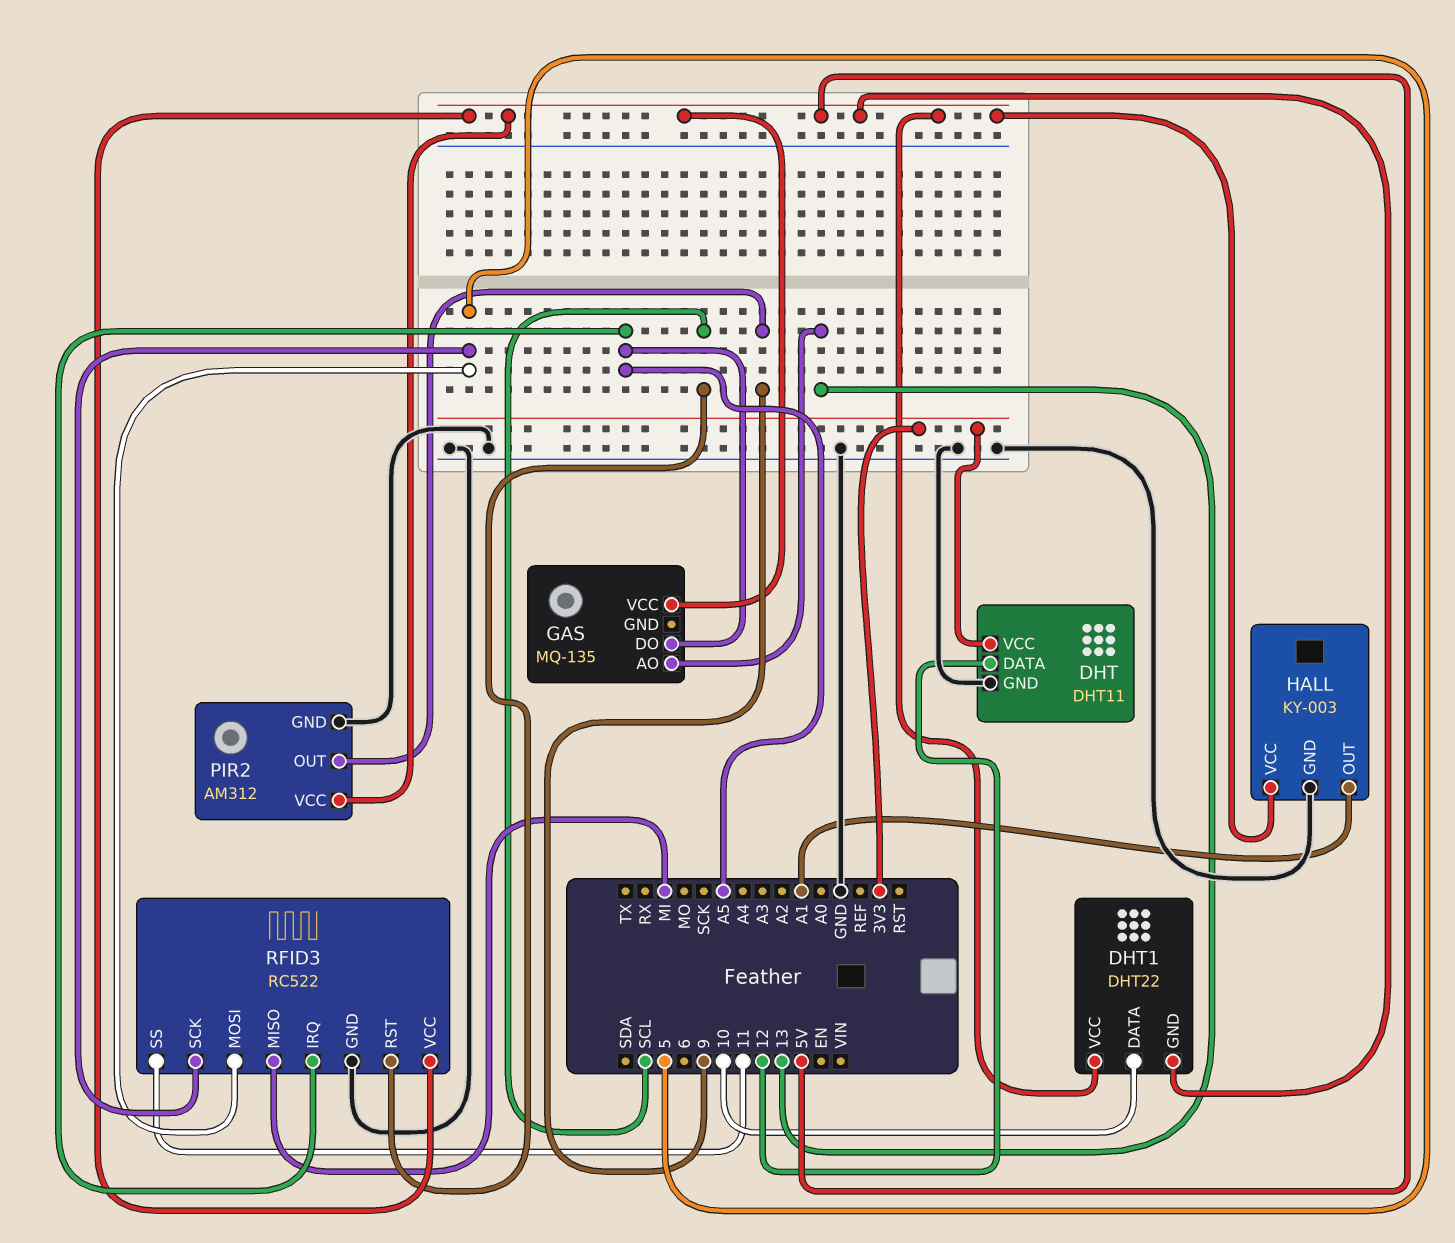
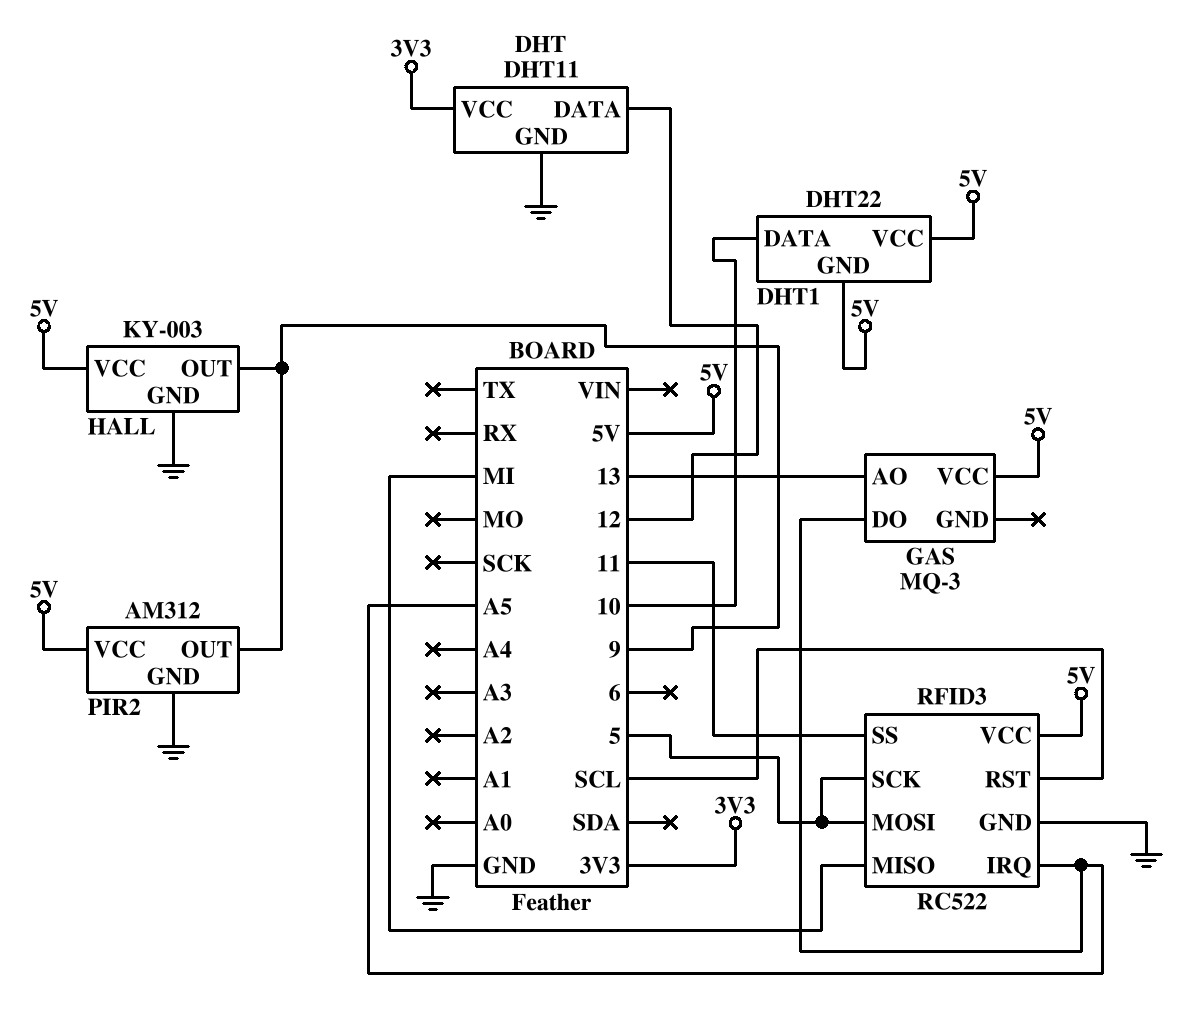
GAS: MQ-135 -> MQ-3
HALL pin OUT: A1 -> 9

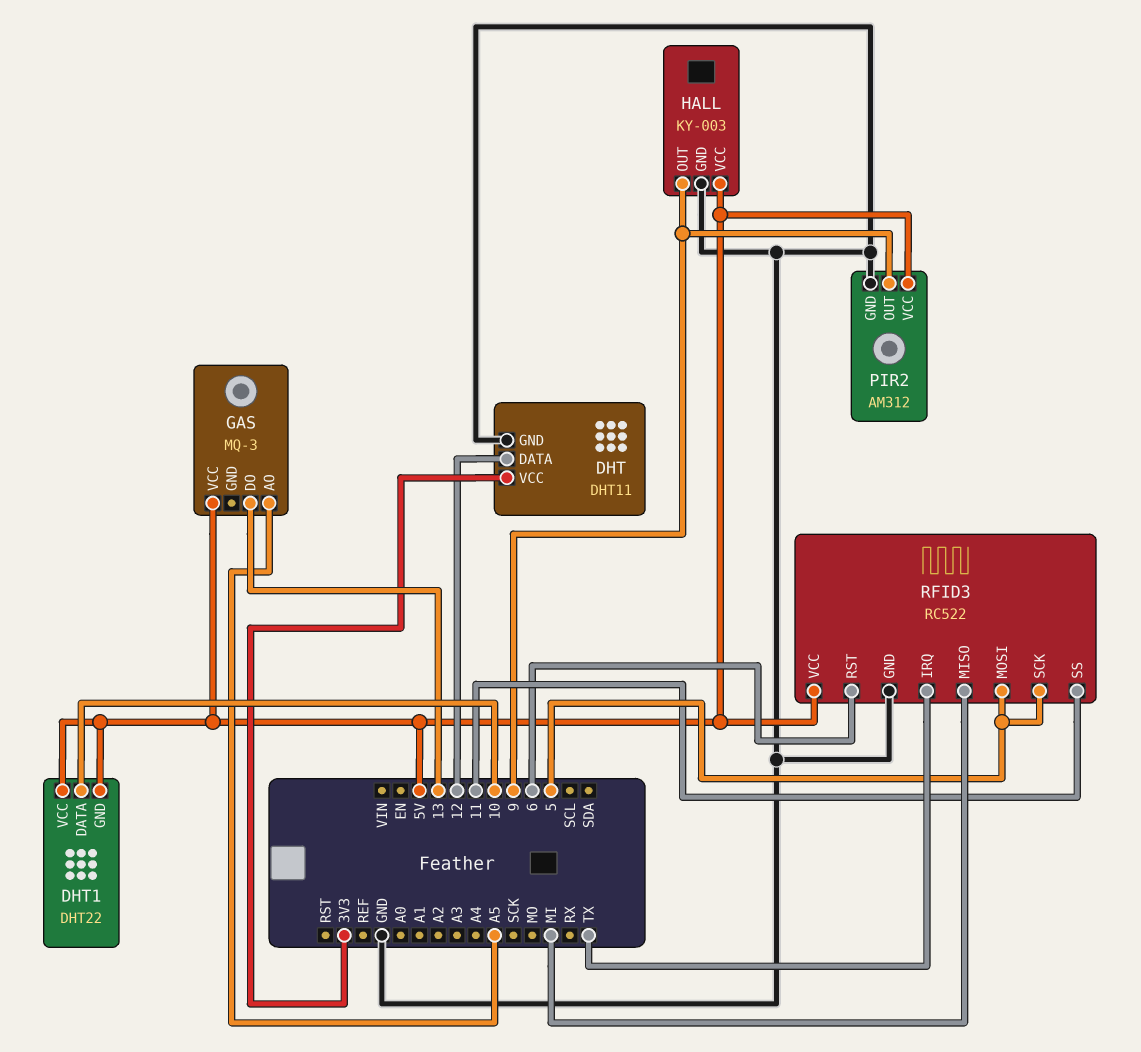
GAS pin AO: 13 -> A5
GAS pin DO: A5 -> 13
RFID3 pin IRQ: A5 -> TX
RFID3 pin RST: SCL -> 6

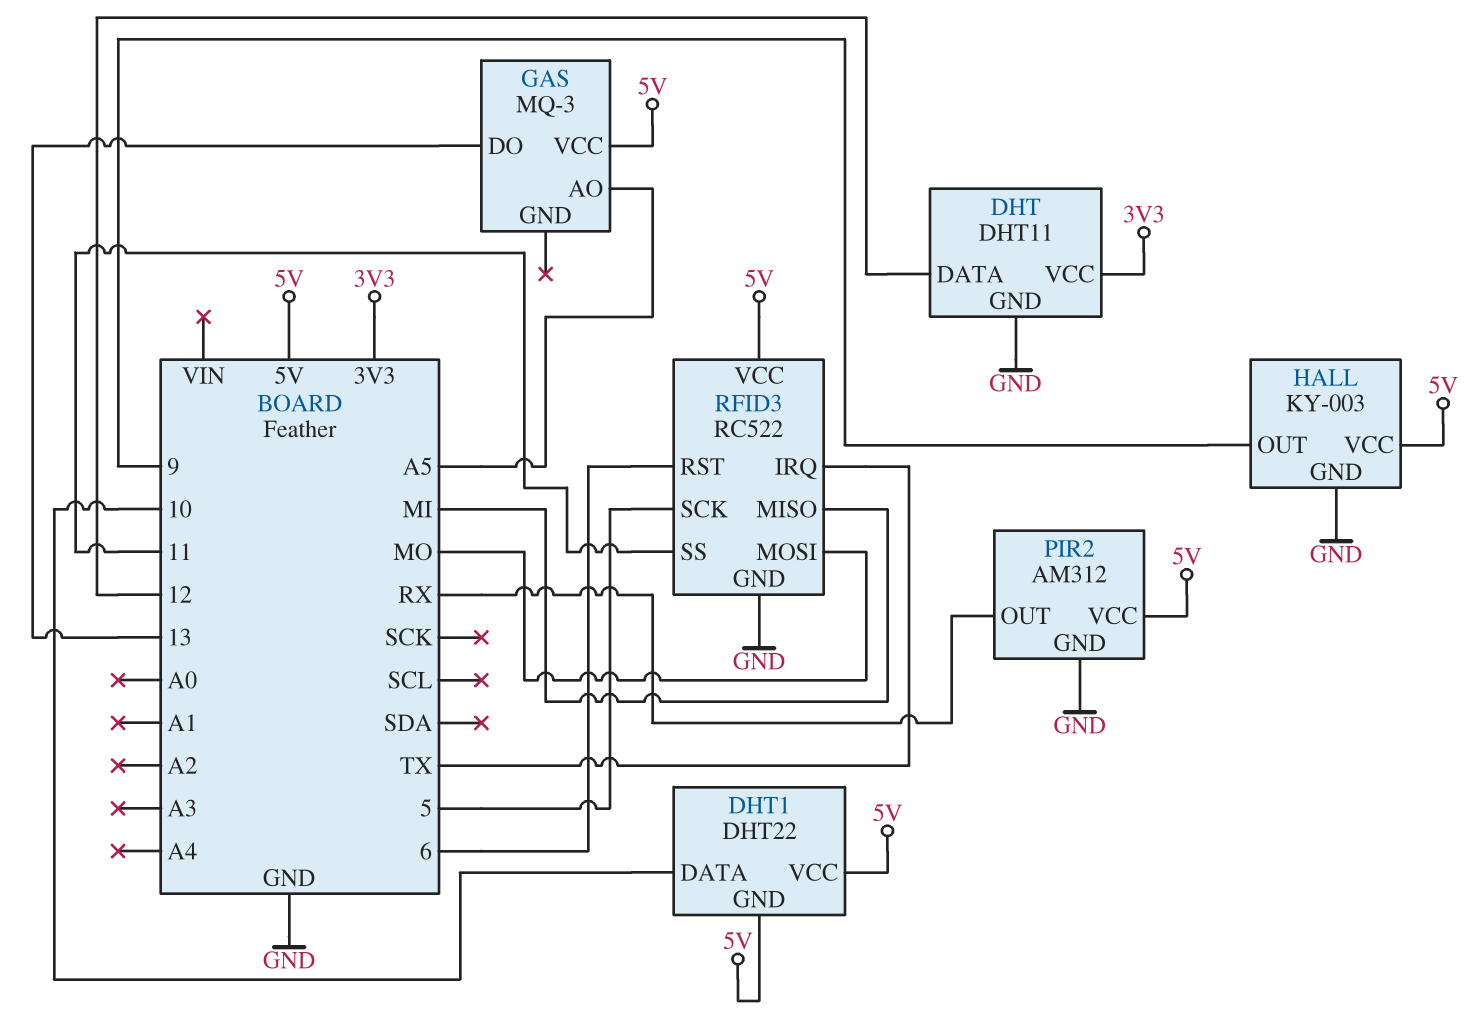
PIR2 pin OUT: 9 -> RX
RFID3 pin MOSI: 5 -> MO

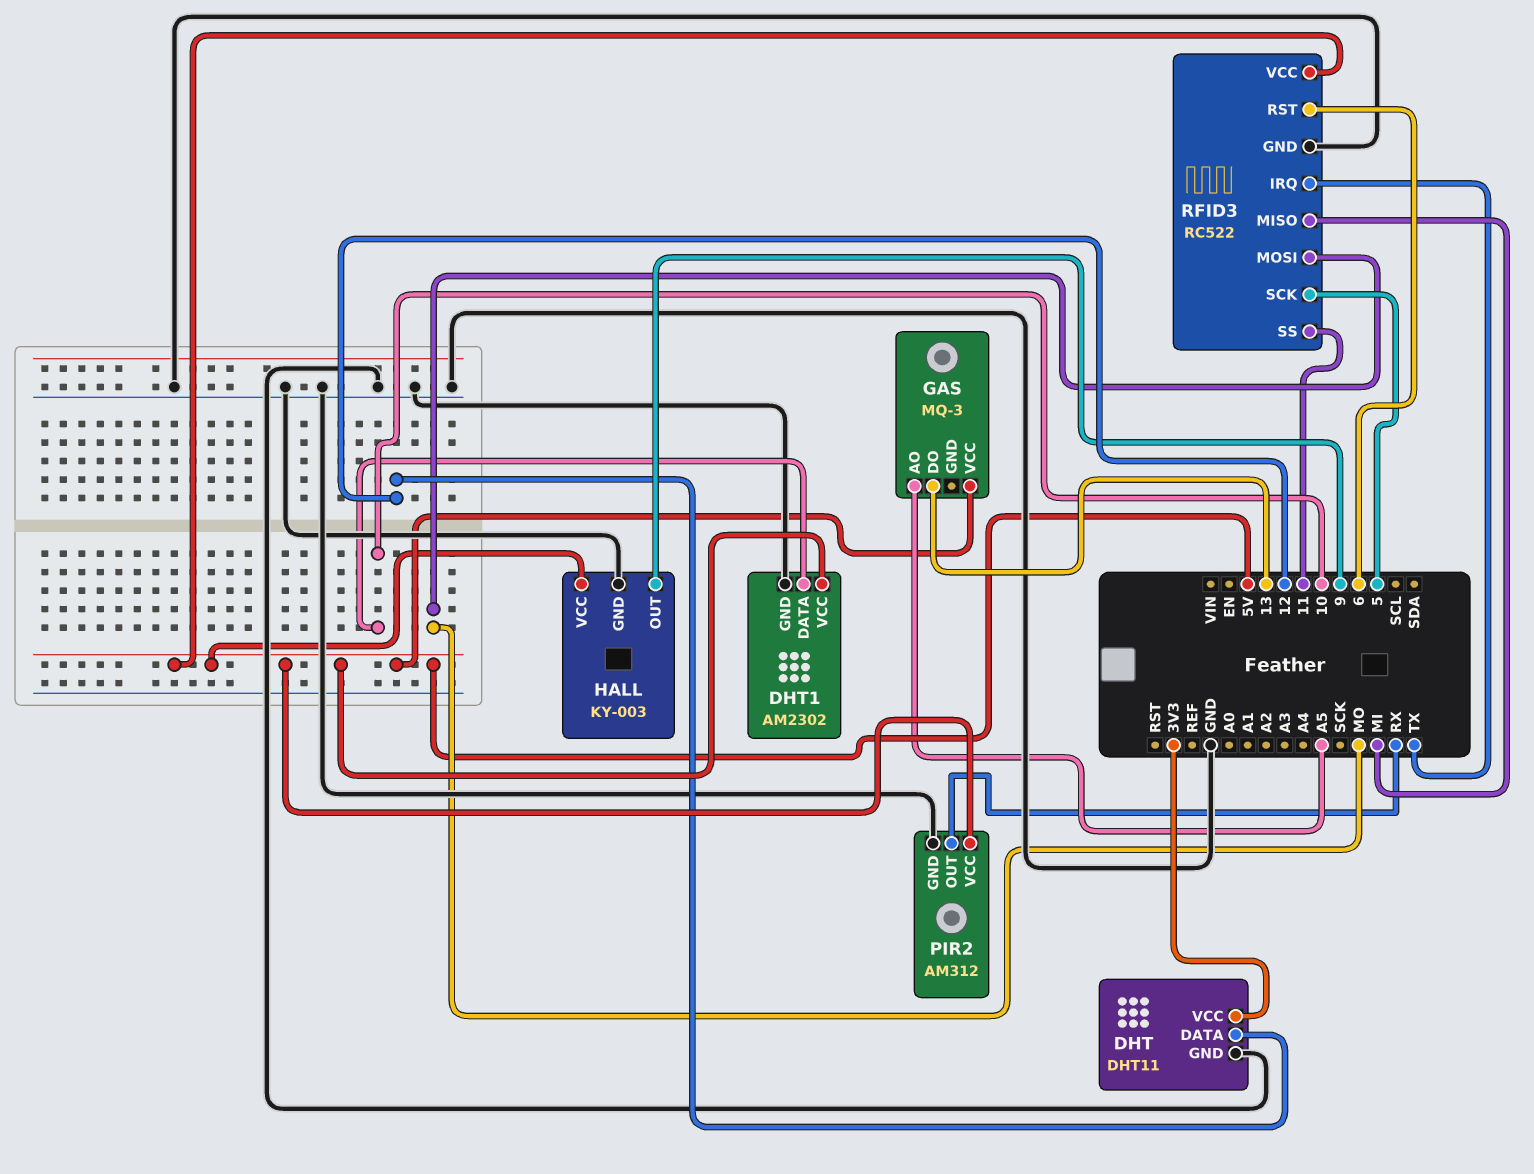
DHT1: DHT22 -> AM2302
DHT1 pin GND: 5V -> GND

